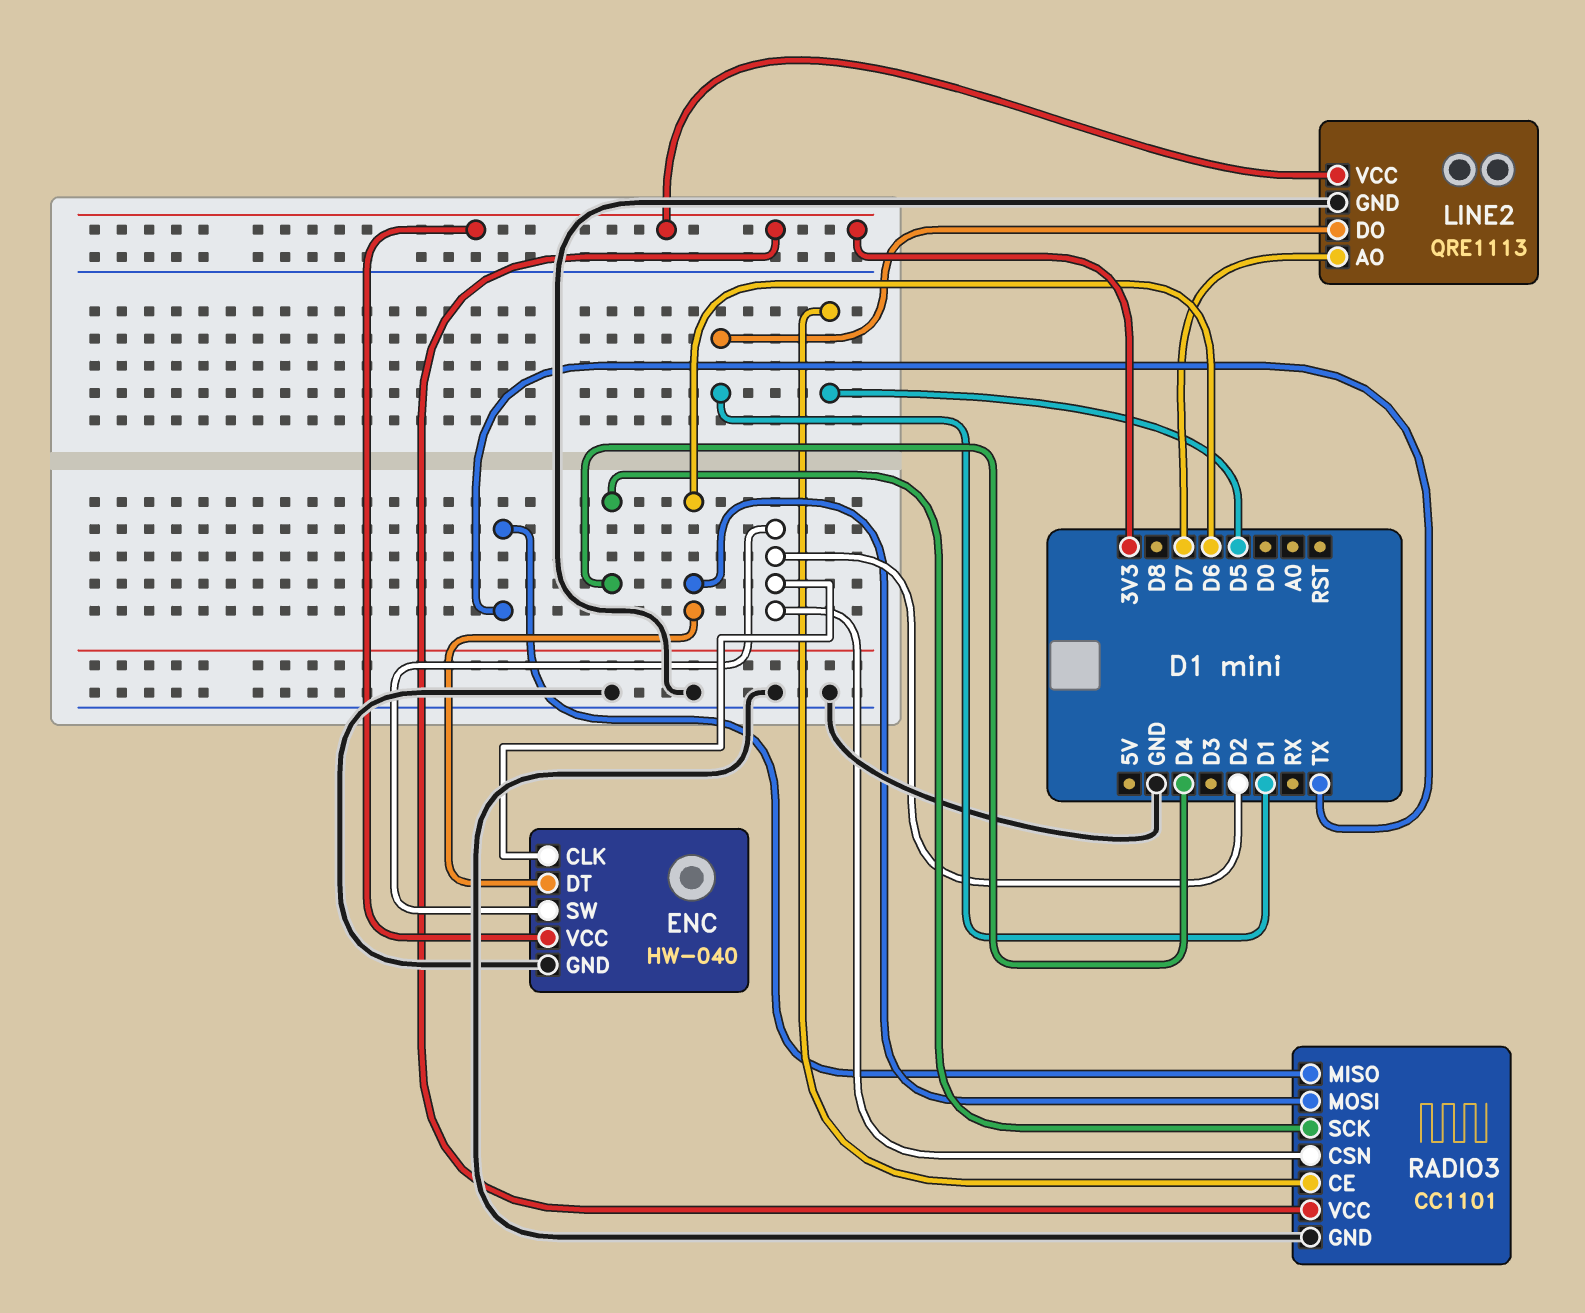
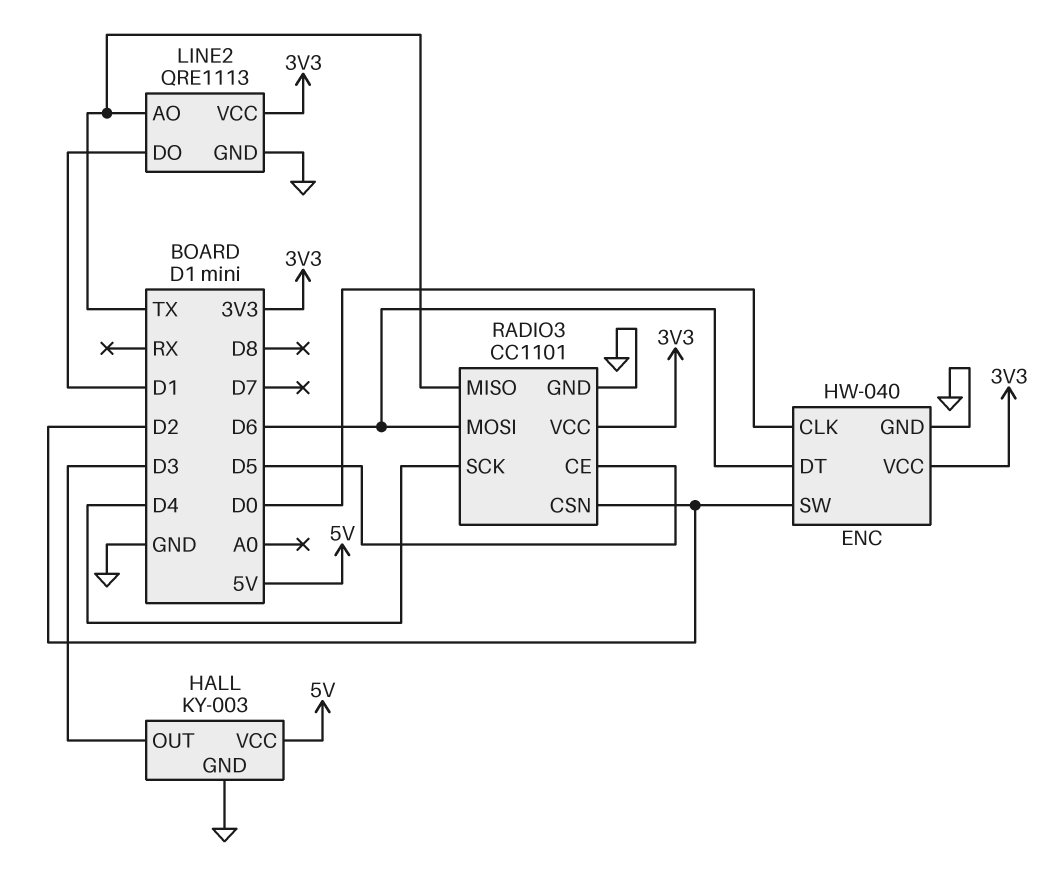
ENC pin CLK: D2 -> D0
HALL: none -> KY-003
HALL pin GND: none -> GND
HALL pin OUT: none -> D3
HALL pin VCC: none -> 5V
LINE2 pin AO: D7 -> TX

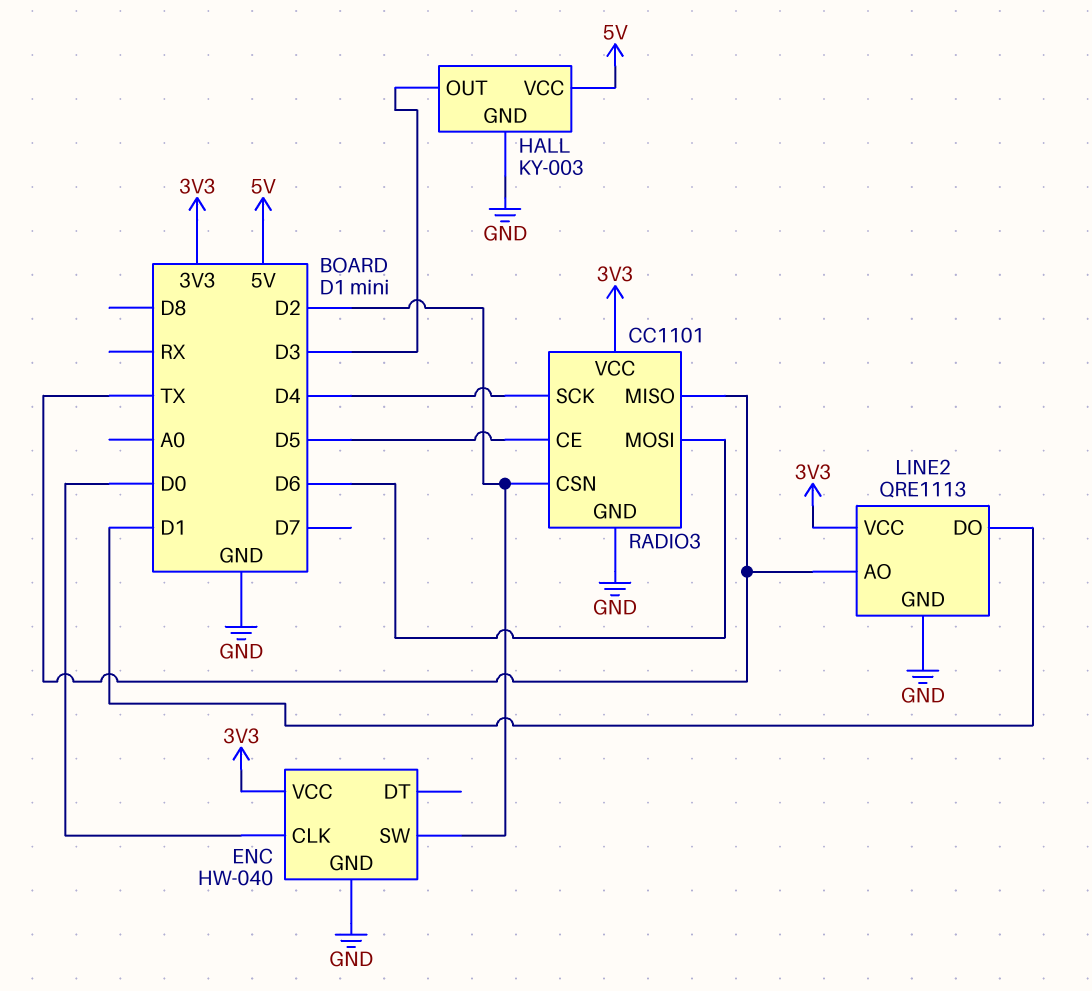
ENC pin DT: D6 -> none

